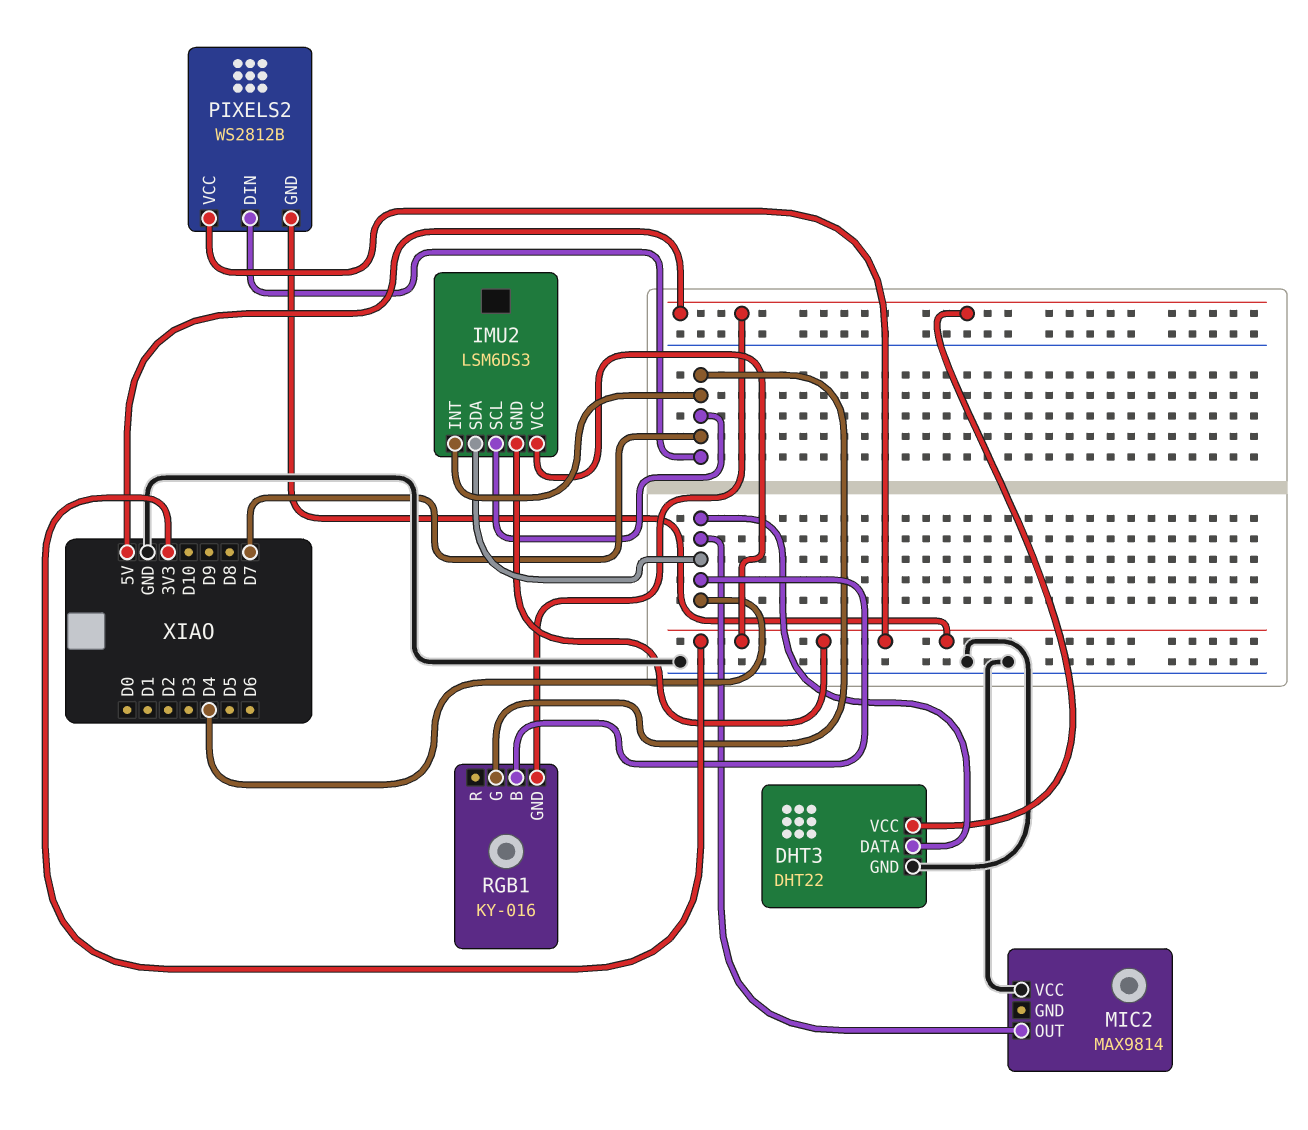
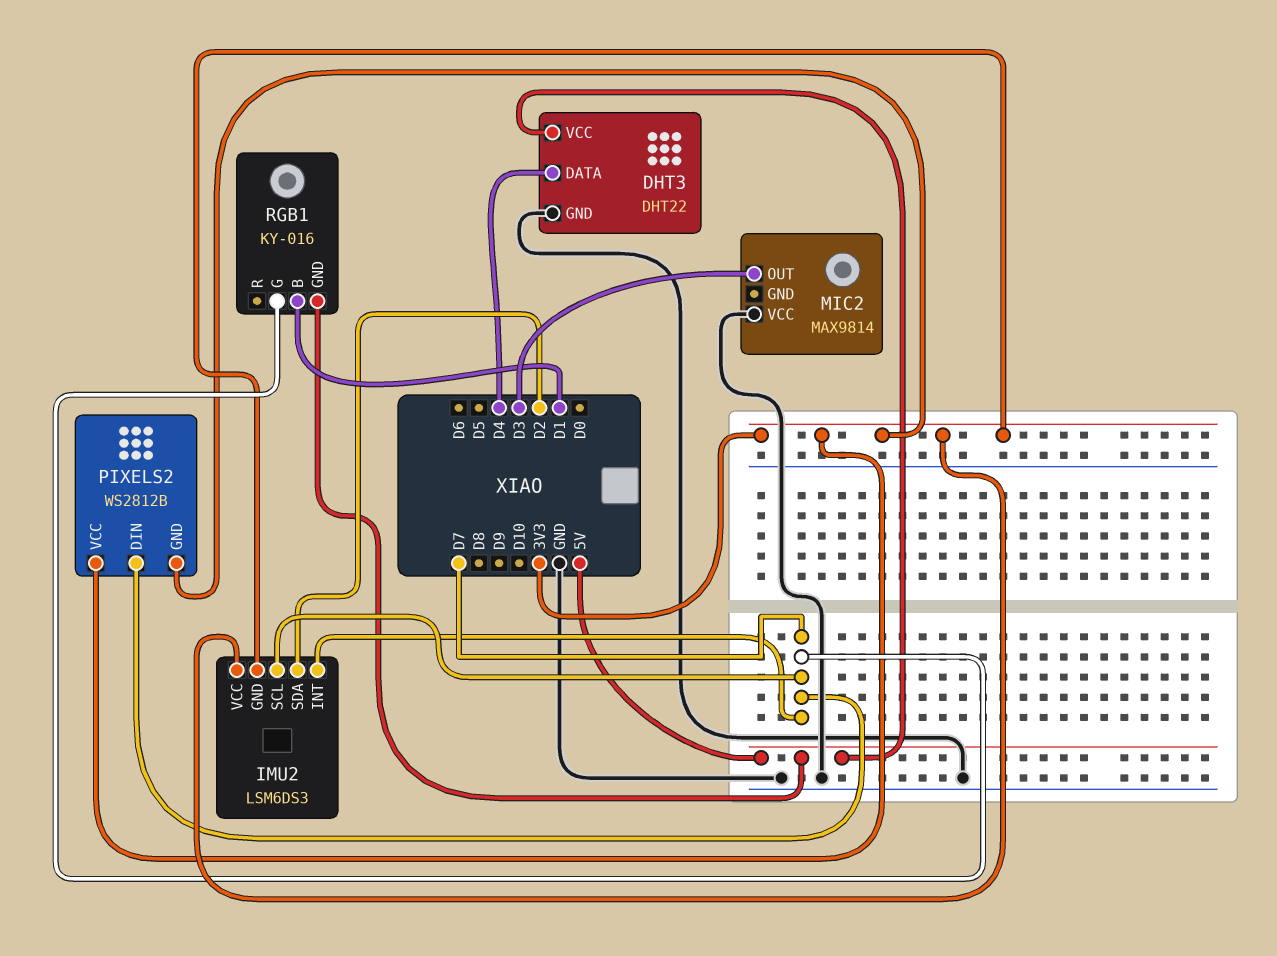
IMU2 pin SDA: D4 -> D2
MIC2 pin OUT: D4 -> D3
RGB1 pin B: D4 -> D1

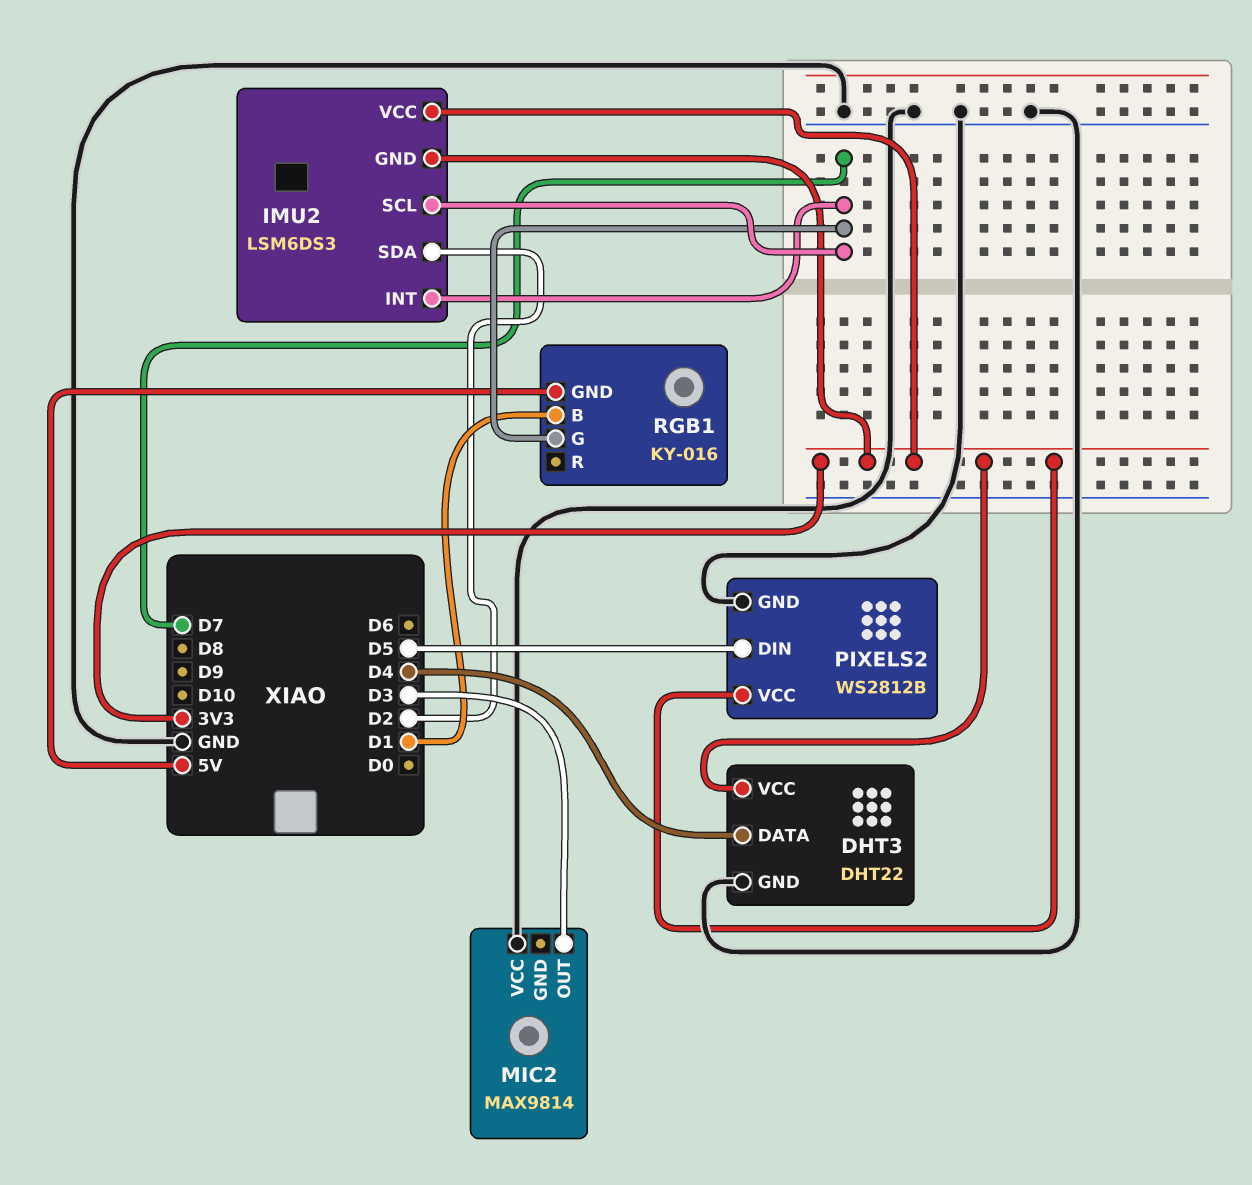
DHT3 pin VCC: 5V -> 3V3
PIXELS2 pin DIN: D7 -> D5
PIXELS2 pin GND: 3V3 -> GND

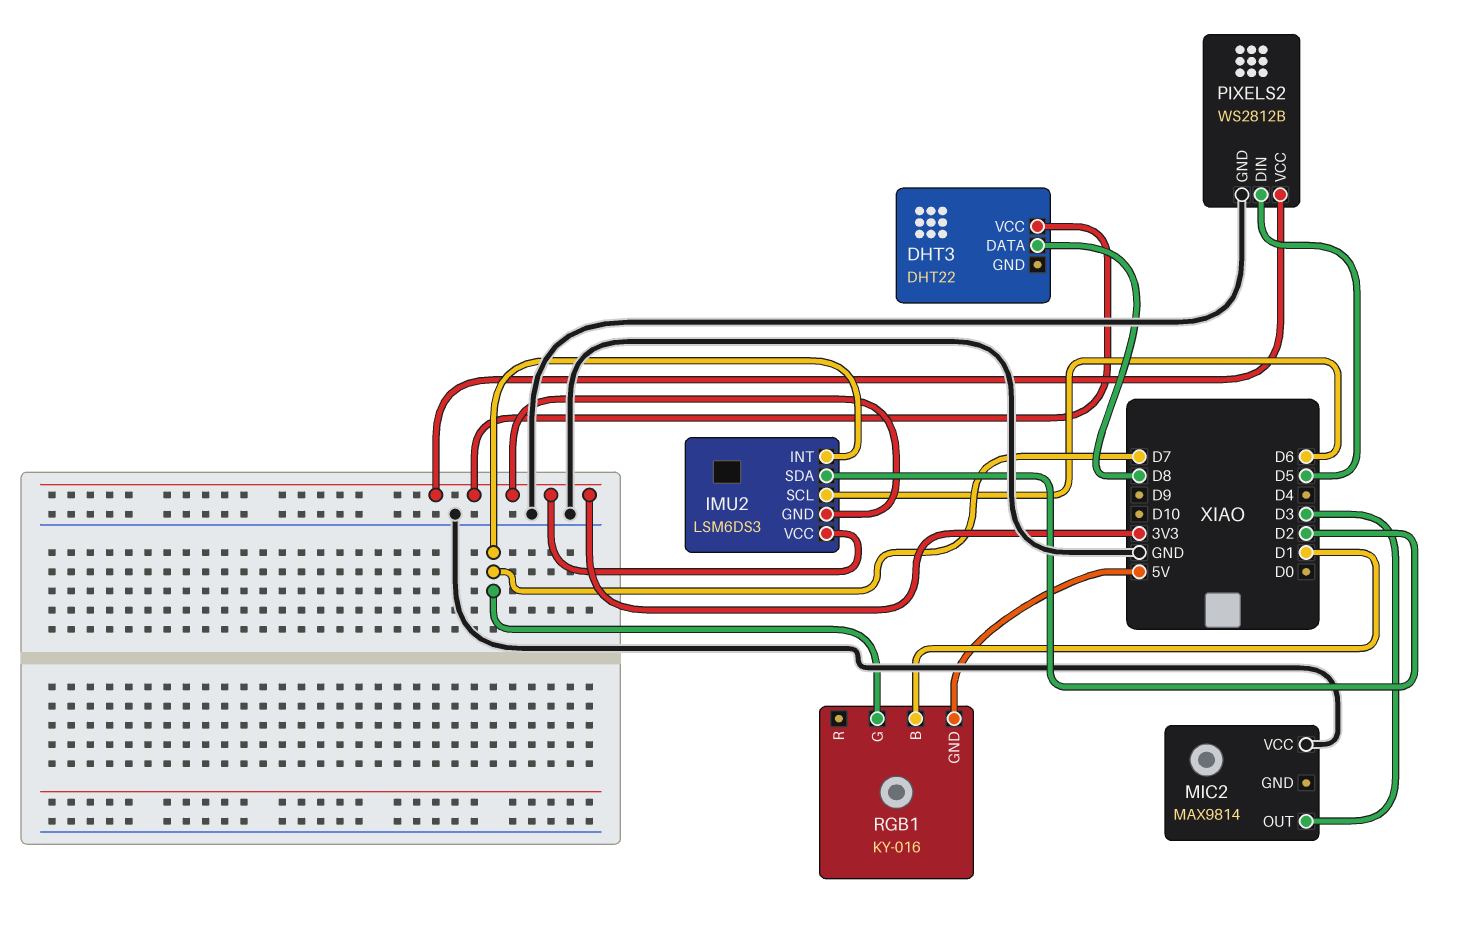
DHT3 pin DATA: D4 -> D8
DHT3 pin GND: GND -> none
IMU2 pin SCL: D7 -> D6

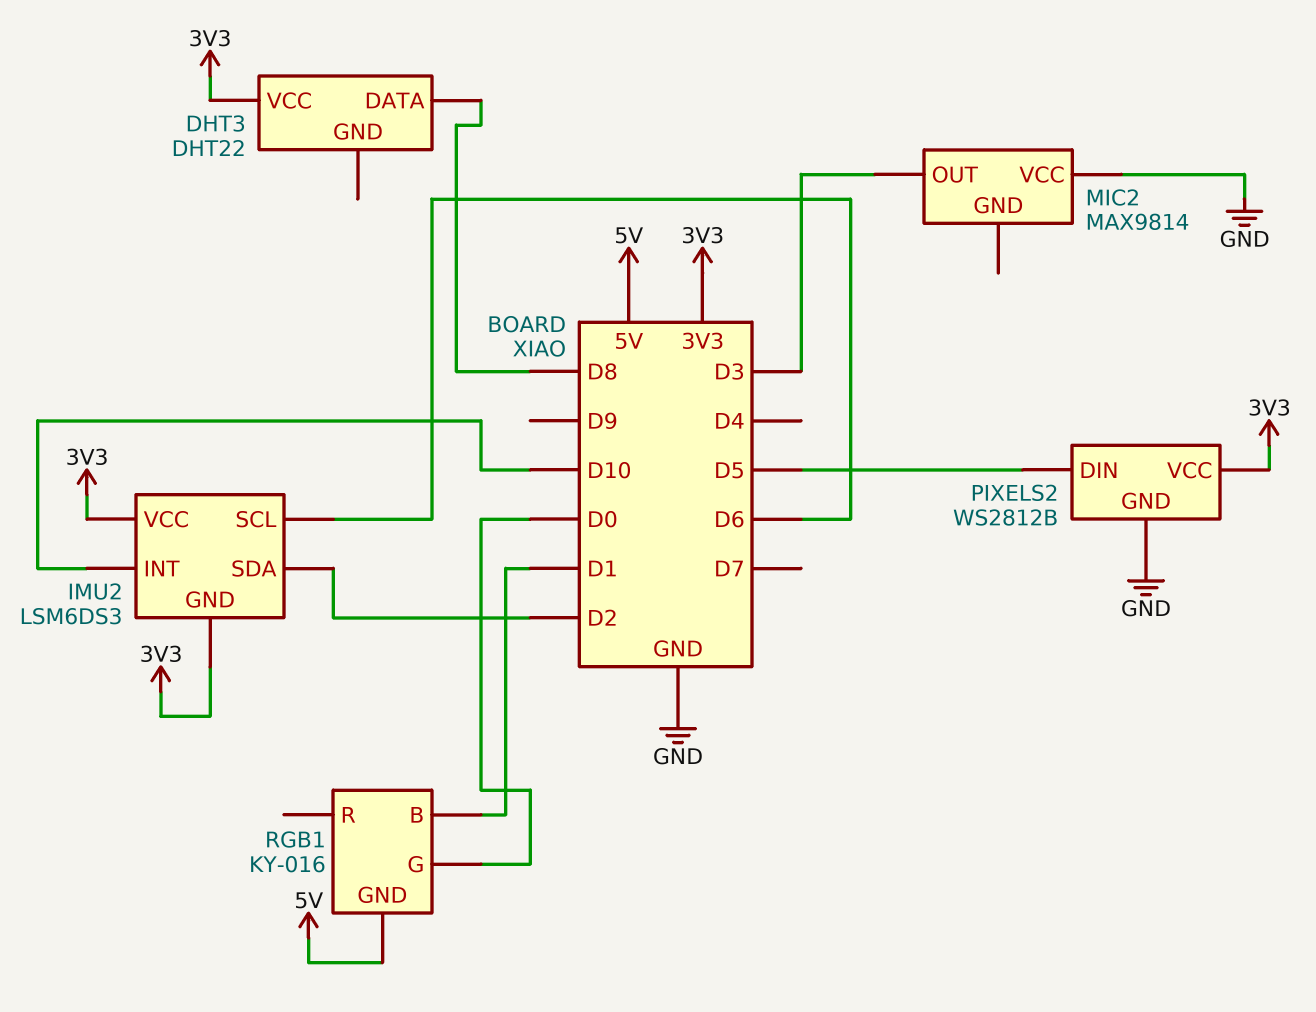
IMU2 pin INT: D7 -> D10
RGB1 pin G: D7 -> D0

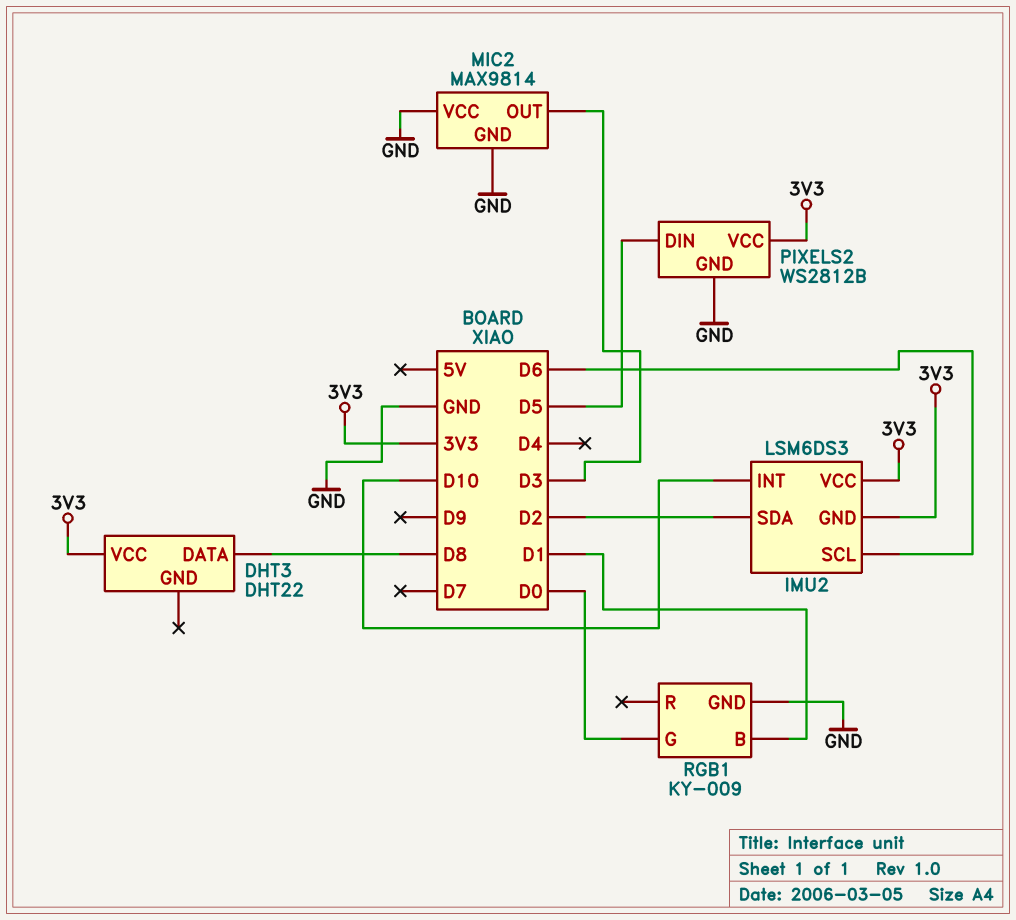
MIC2 pin GND: none -> GND
RGB1: KY-016 -> KY-009
RGB1 pin GND: 5V -> GND

